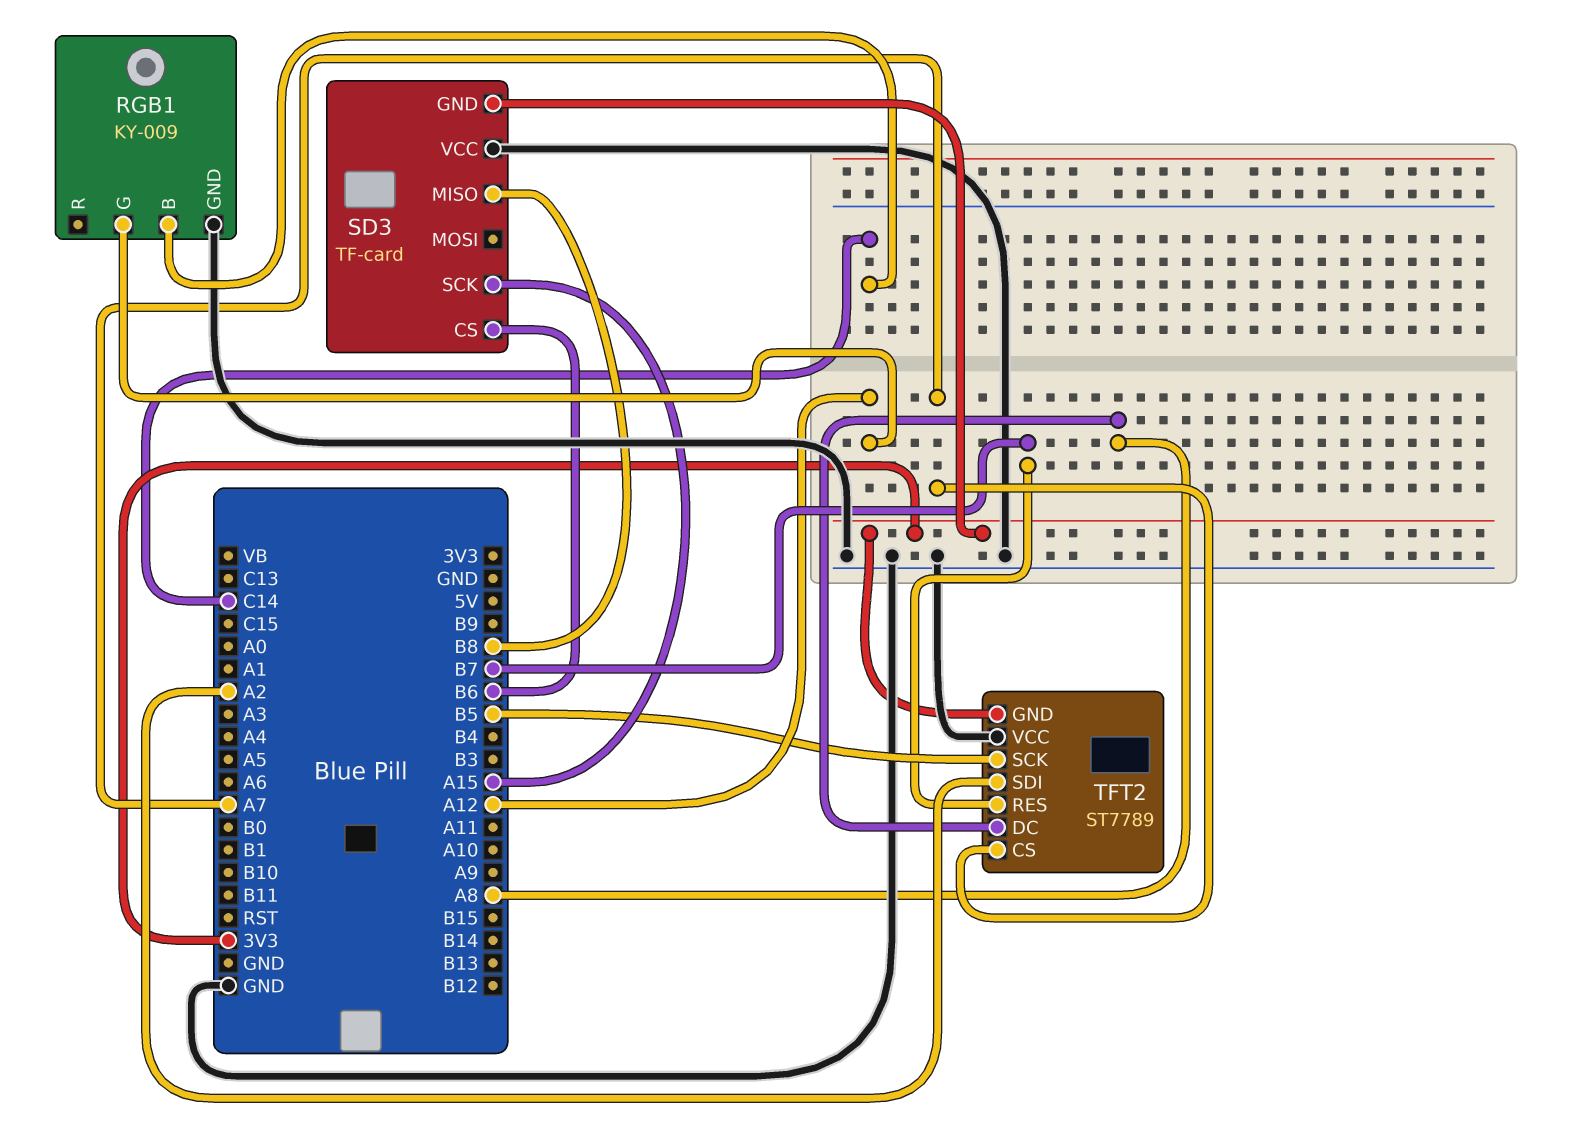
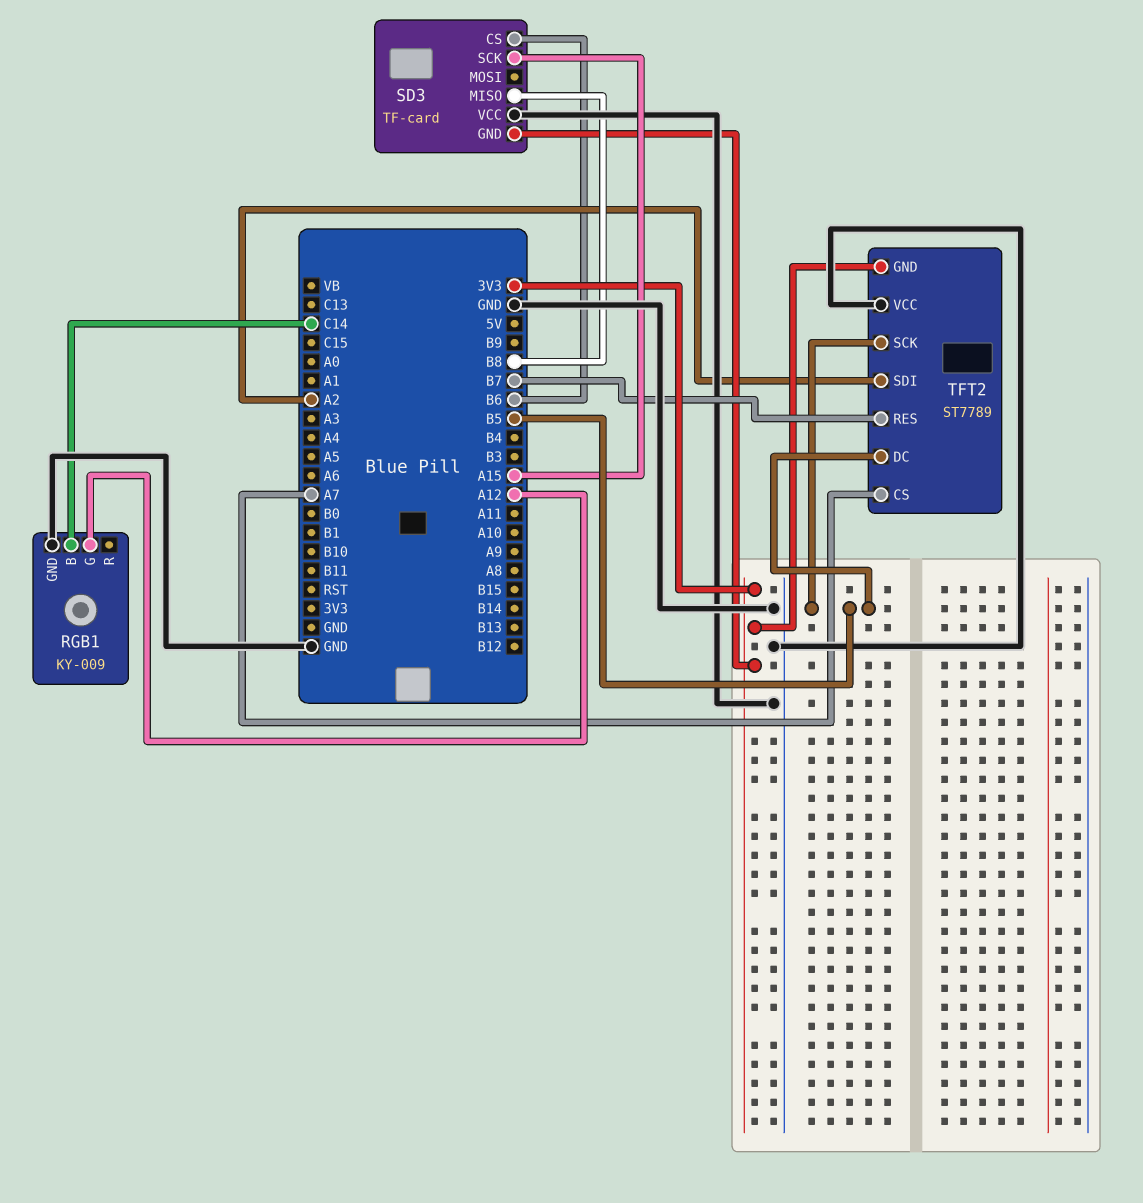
TFT2 pin DC: A8 -> B5

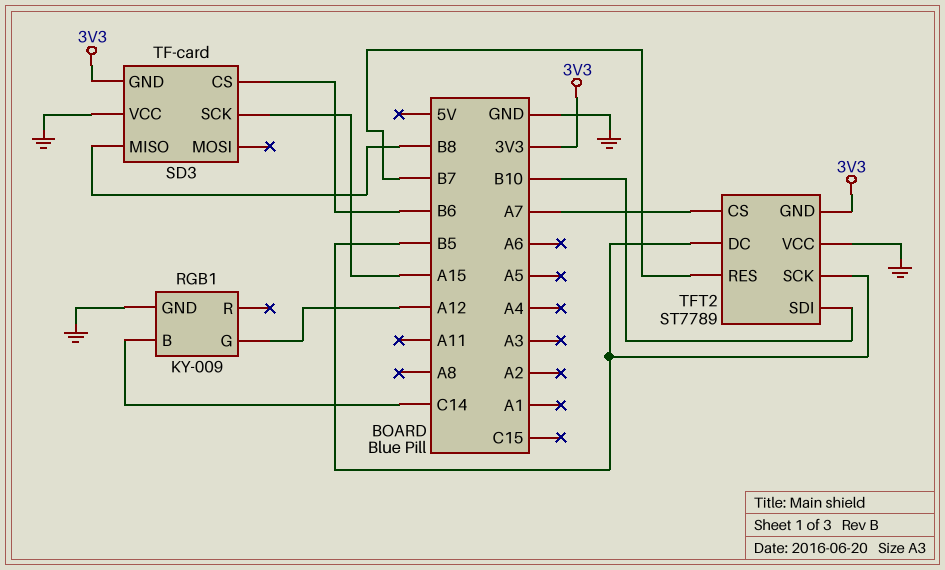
TFT2 pin SDI: A2 -> B10

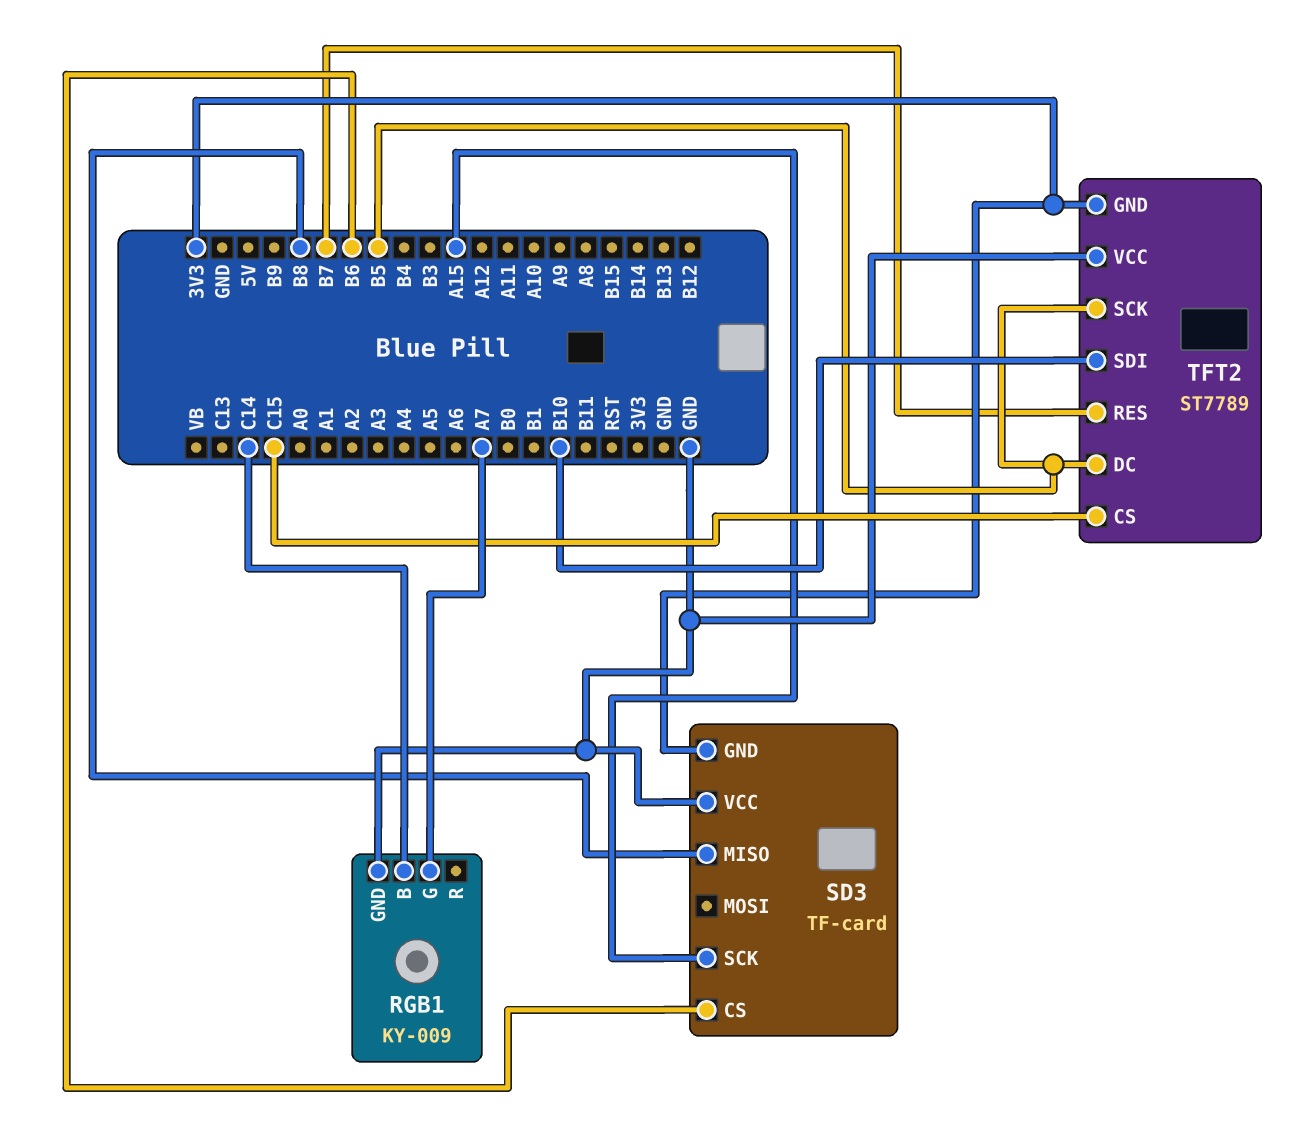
RGB1 pin G: A12 -> A7
TFT2 pin CS: A7 -> C15

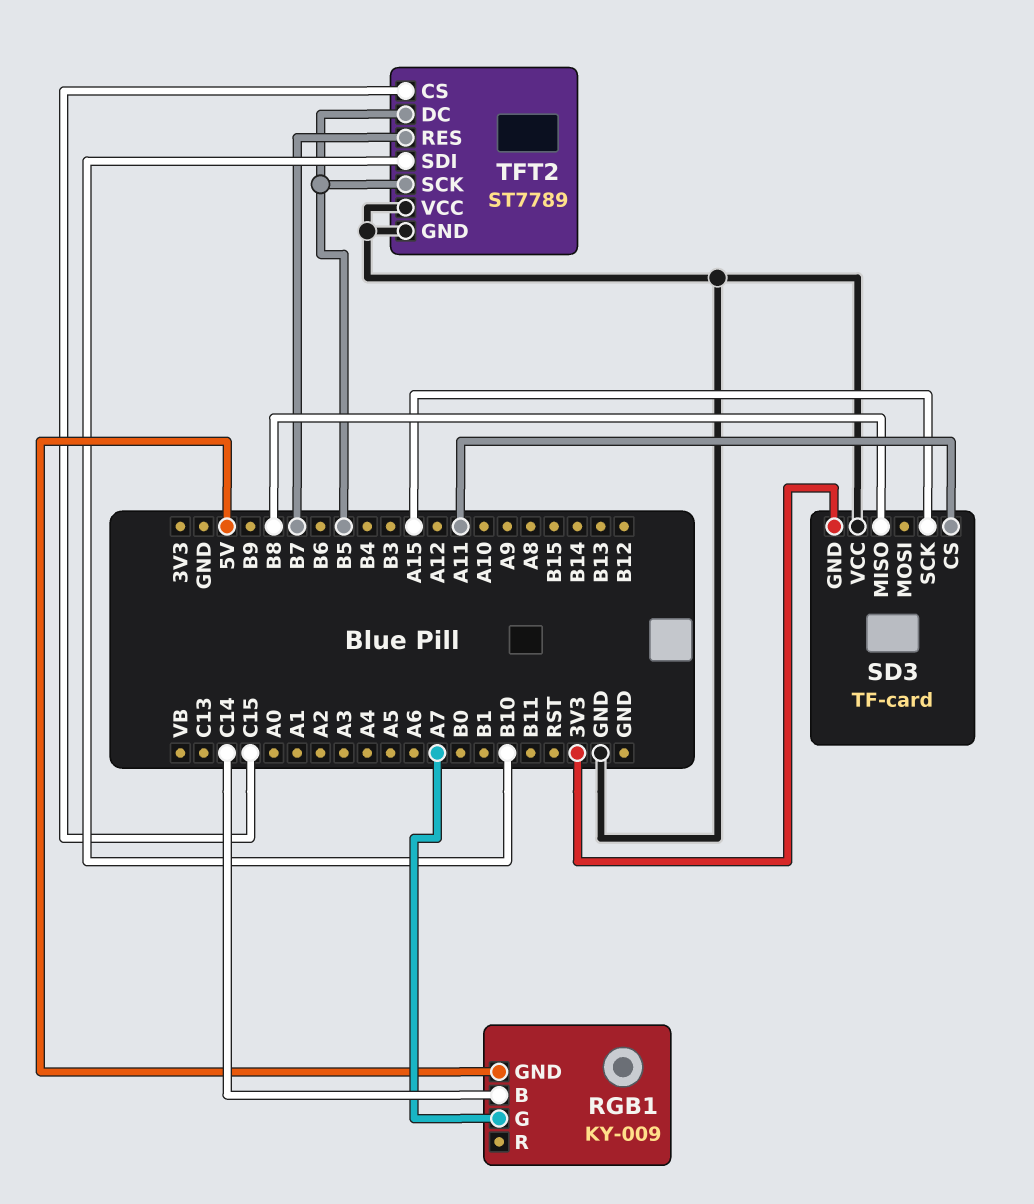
RGB1 pin GND: GND -> 5V
SD3 pin CS: B6 -> A11
TFT2 pin GND: 3V3 -> GND

